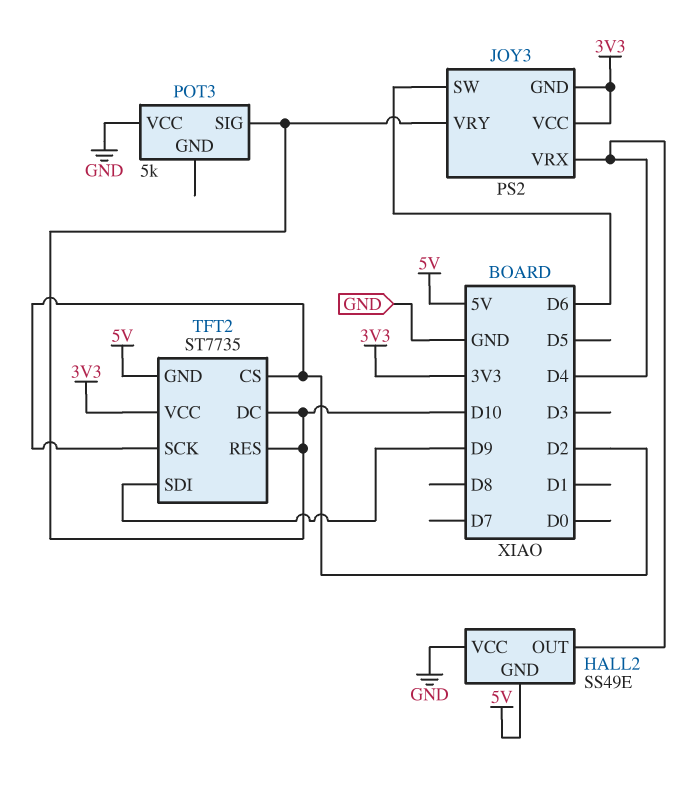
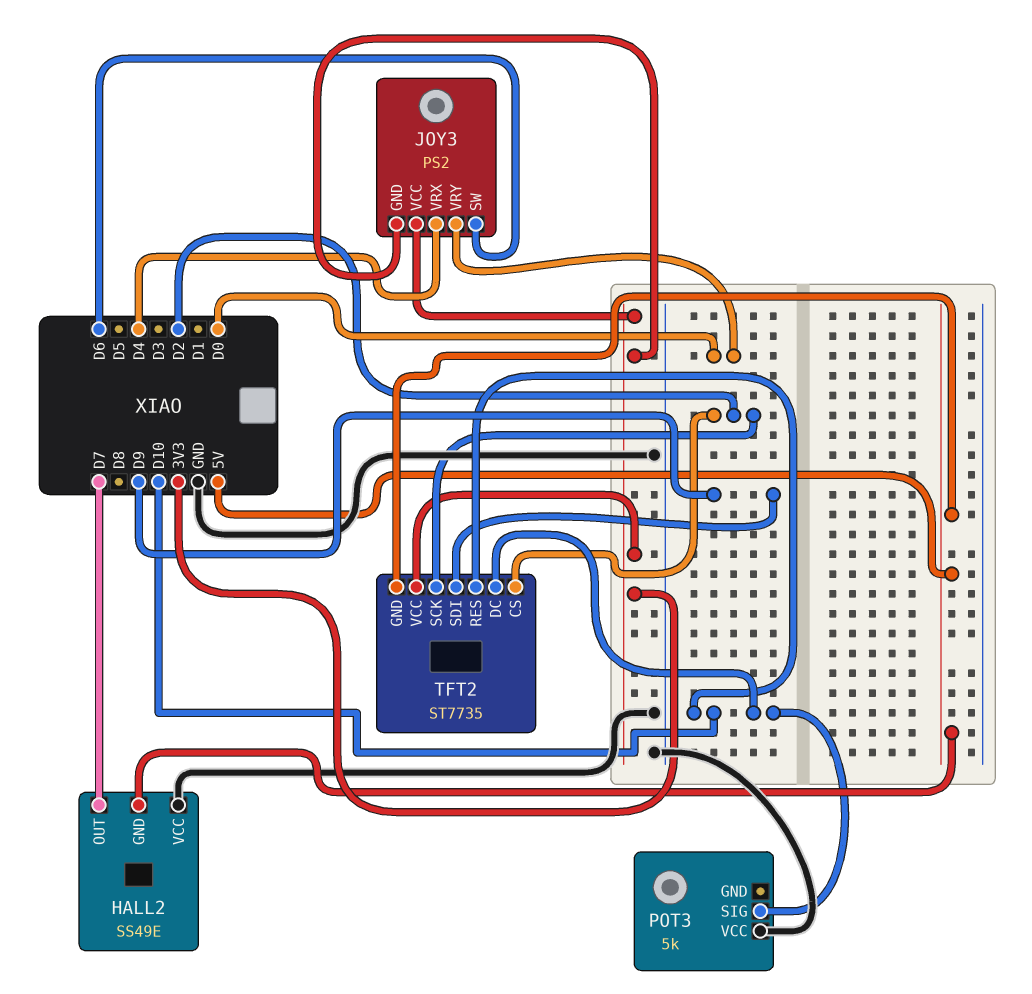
HALL2 pin OUT: D4 -> D7
JOY3 pin VRY: D10 -> D0

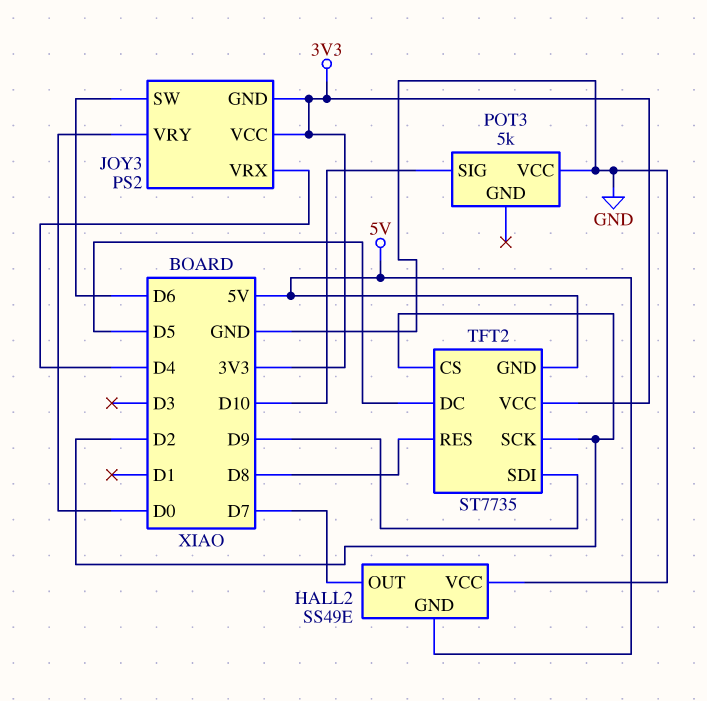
TFT2 pin DC: D10 -> D5
TFT2 pin RES: D10 -> D8

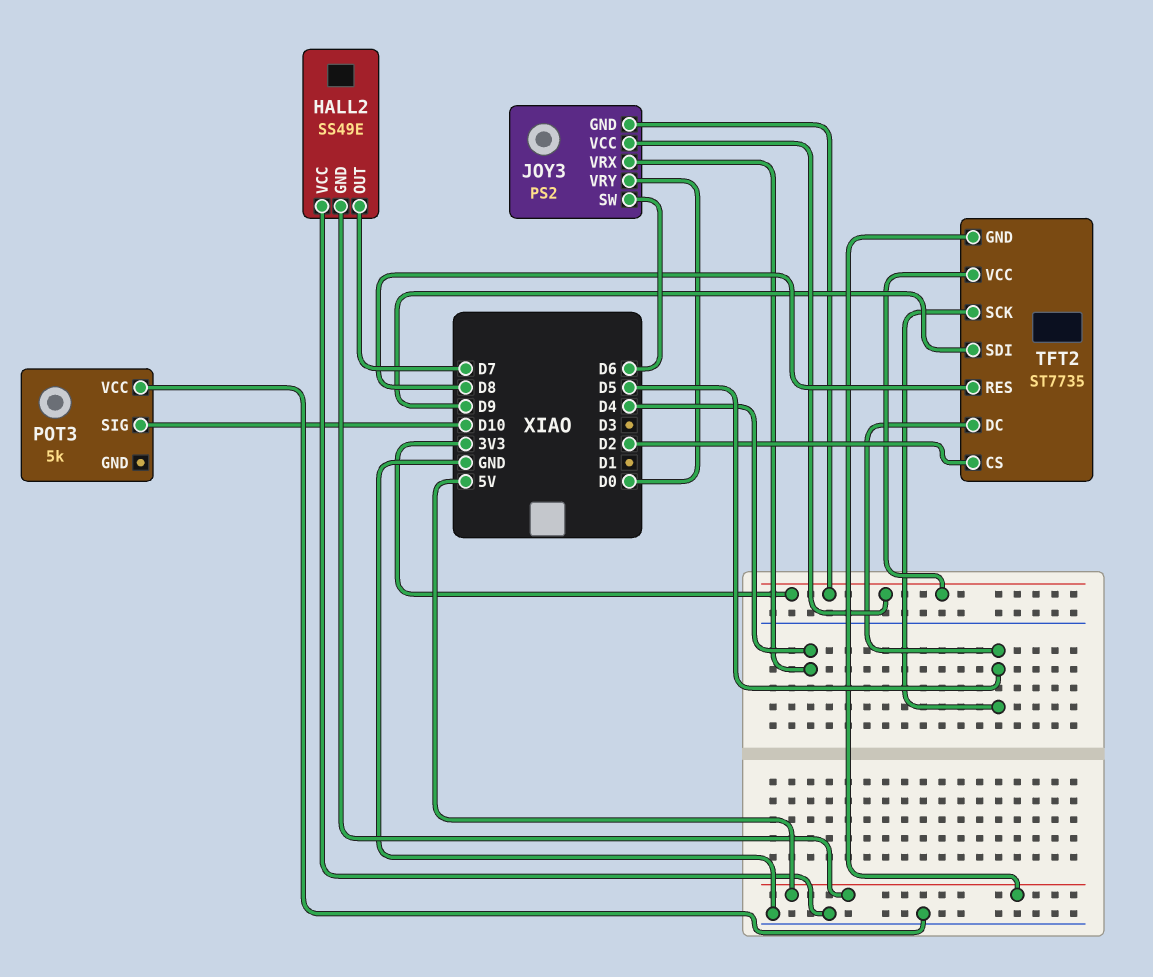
TFT2 pin SCK: D2 -> D5

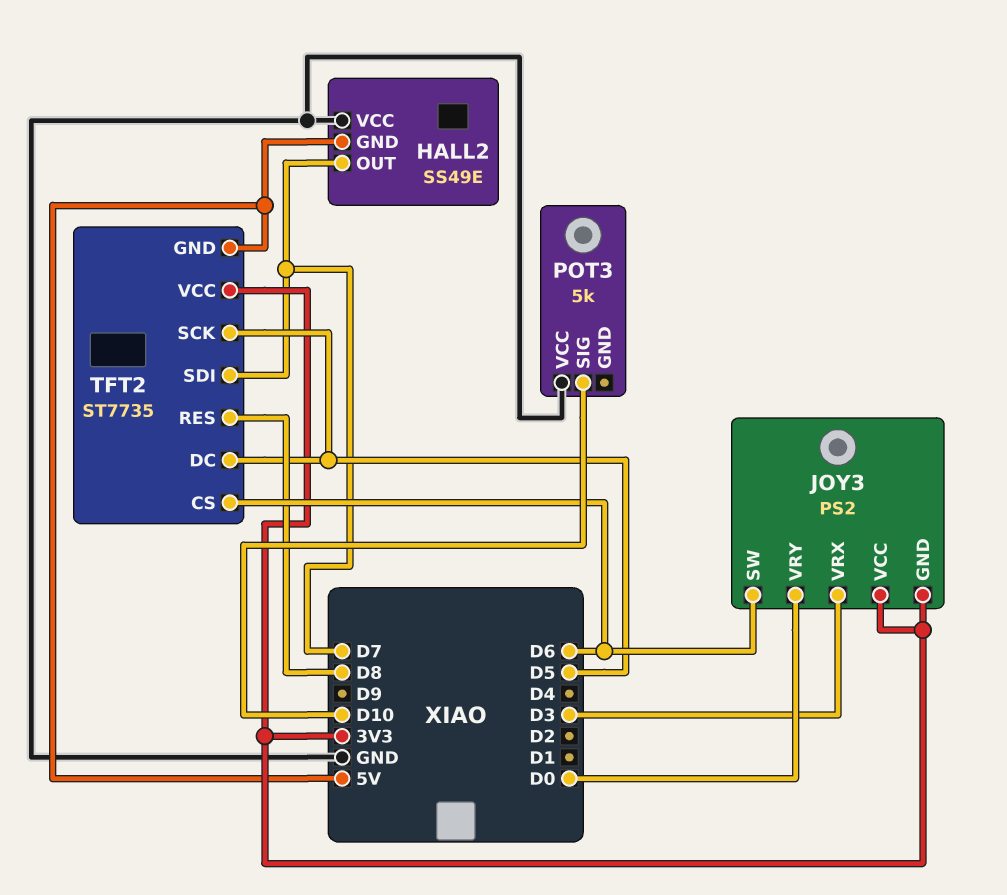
JOY3 pin VRX: D4 -> D3
TFT2 pin CS: D2 -> D6
TFT2 pin SDI: D9 -> D7

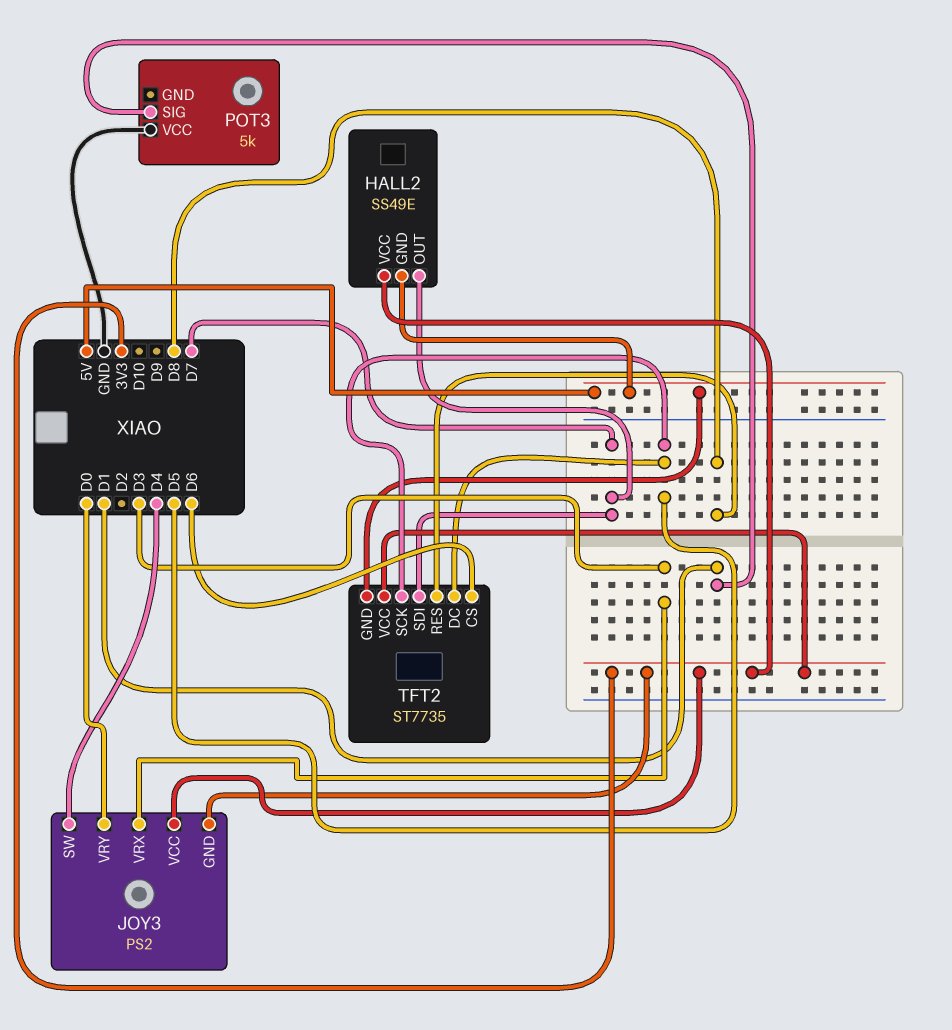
HALL2 pin VCC: GND -> 3V3
JOY3 pin SW: D6 -> D4
POT3 pin SIG: D10 -> D1

